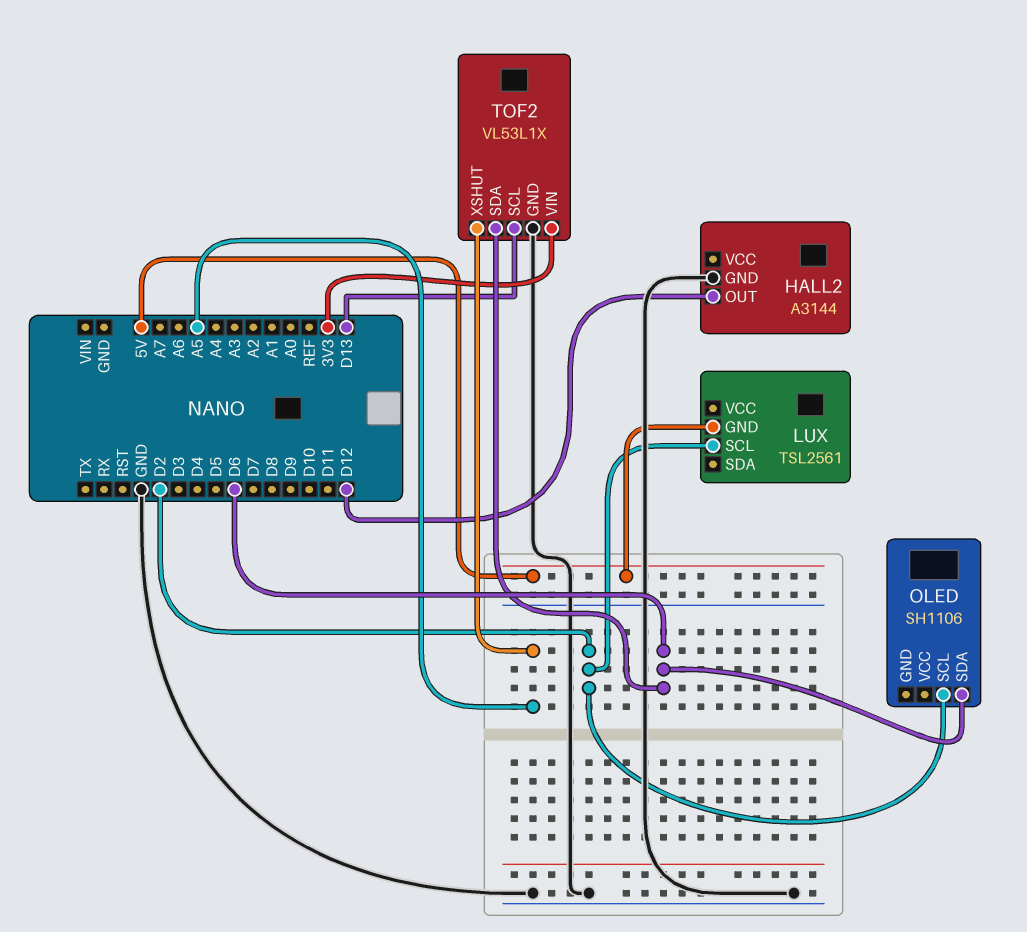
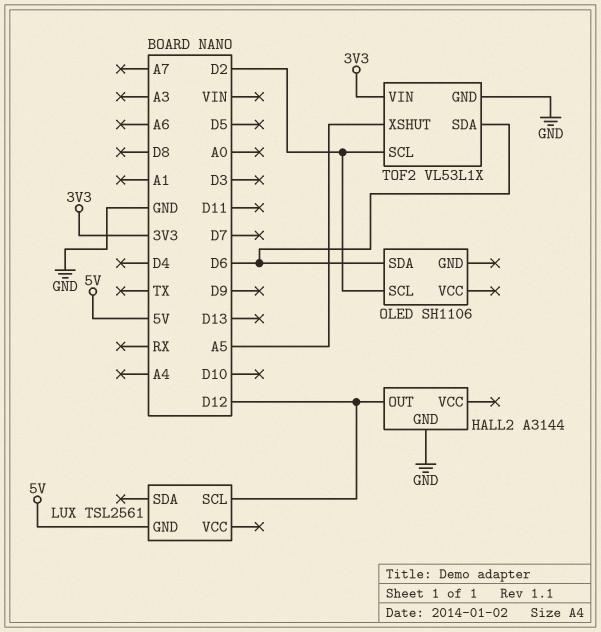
LUX pin SCL: D2 -> D12
TOF2 pin SCL: D13 -> D2

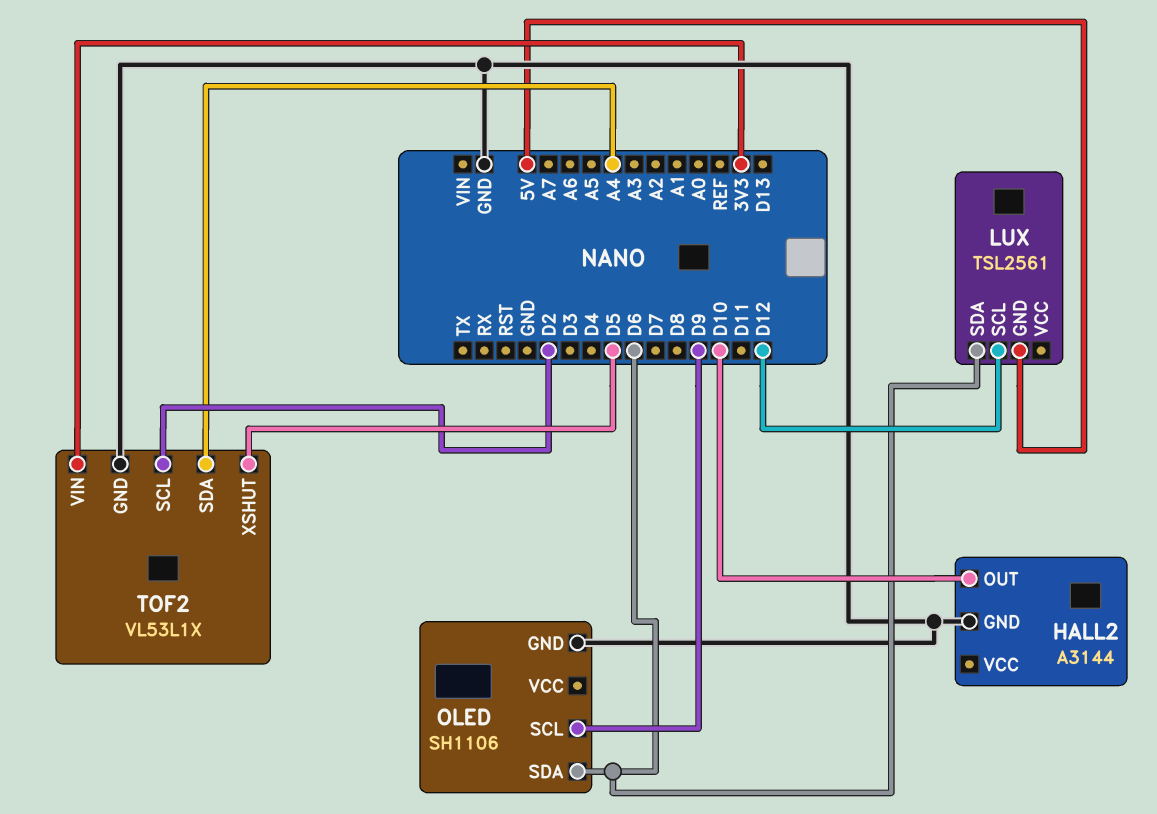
HALL2 pin OUT: D12 -> D10
LUX pin SDA: none -> D6
OLED pin GND: none -> GND
OLED pin SCL: D2 -> D9
TOF2 pin SDA: D6 -> A4
TOF2 pin XSHUT: A5 -> D5

